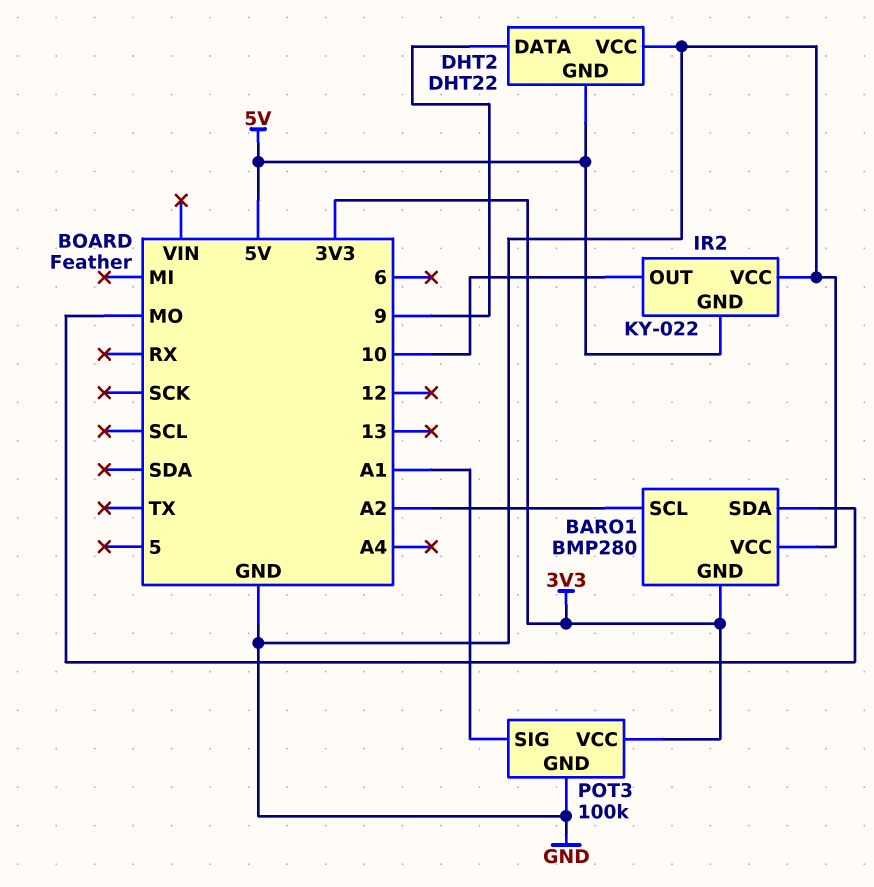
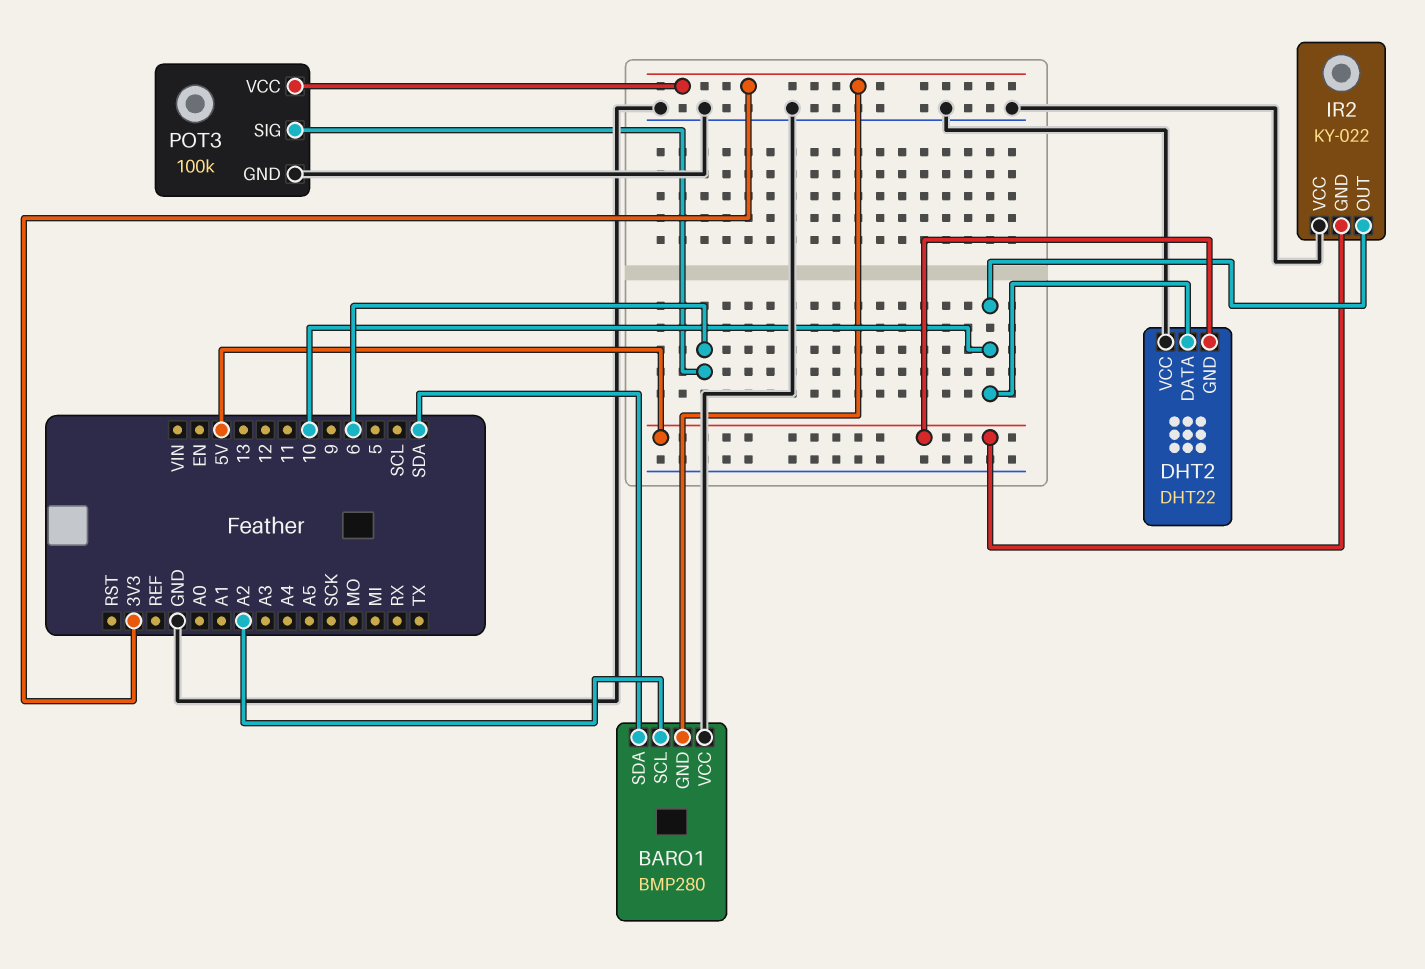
BARO1 pin SDA: MO -> SDA
DHT2 pin DATA: 9 -> 10
POT3 pin SIG: A1 -> 6

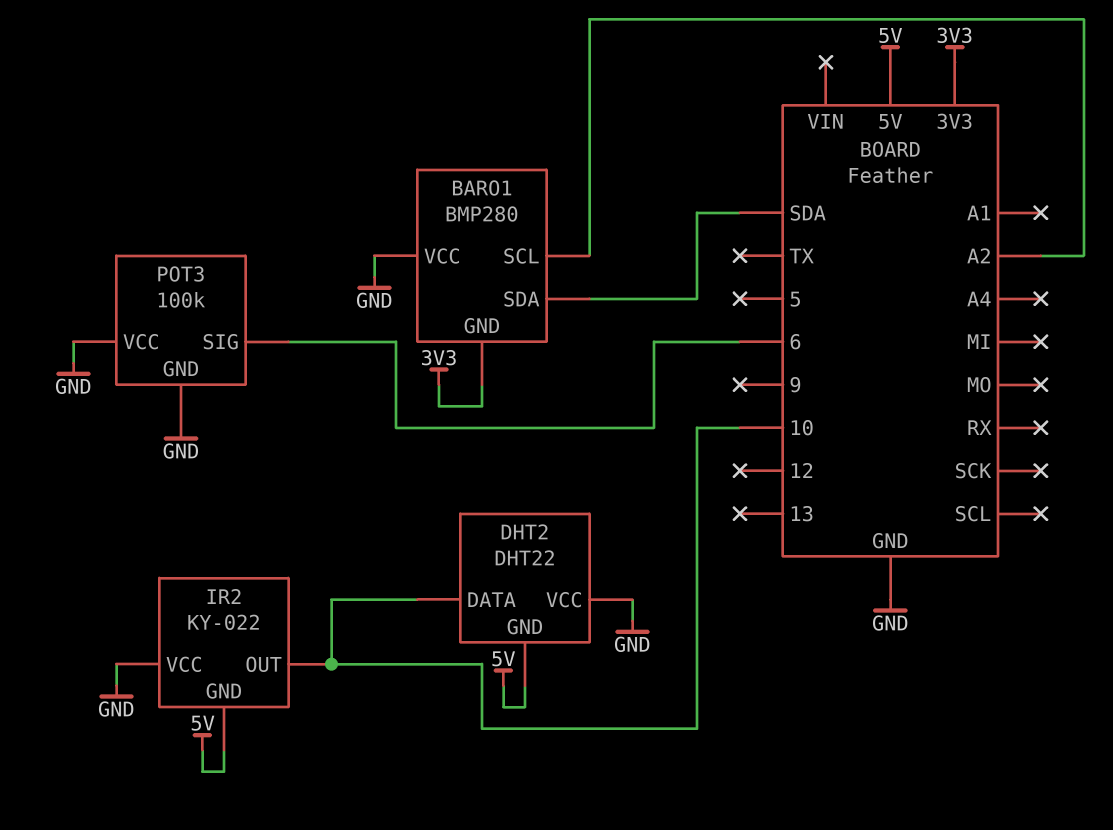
POT3 pin VCC: 3V3 -> GND

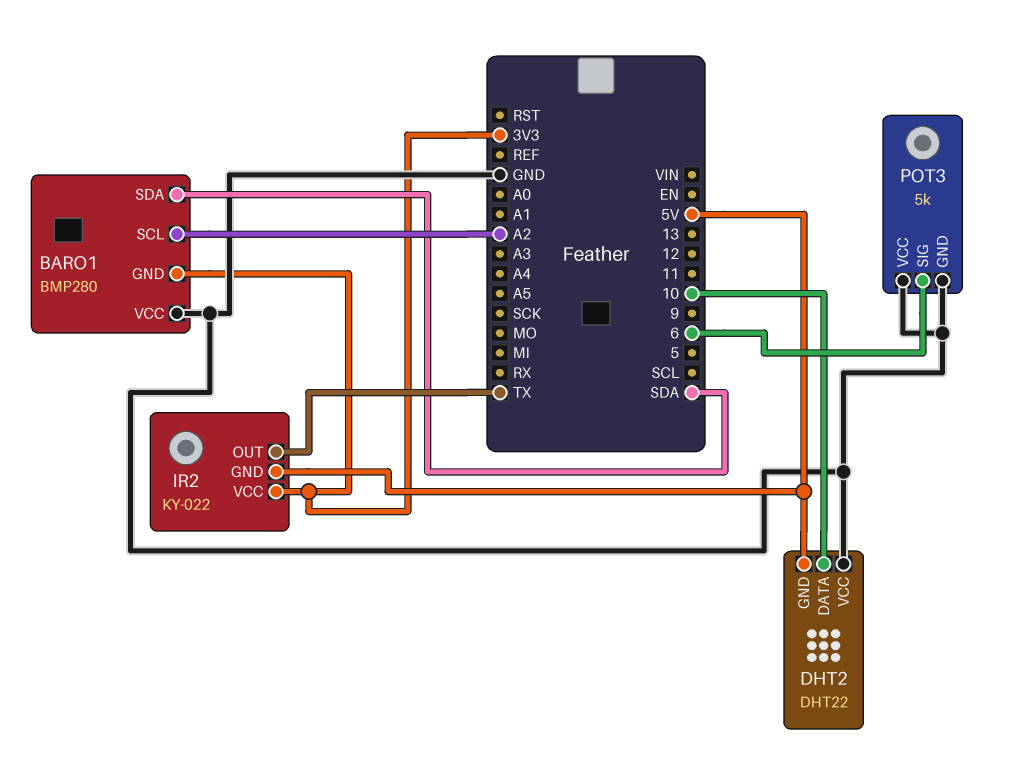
IR2 pin OUT: 10 -> TX
IR2 pin VCC: GND -> 3V3
POT3: 100k -> 5k

